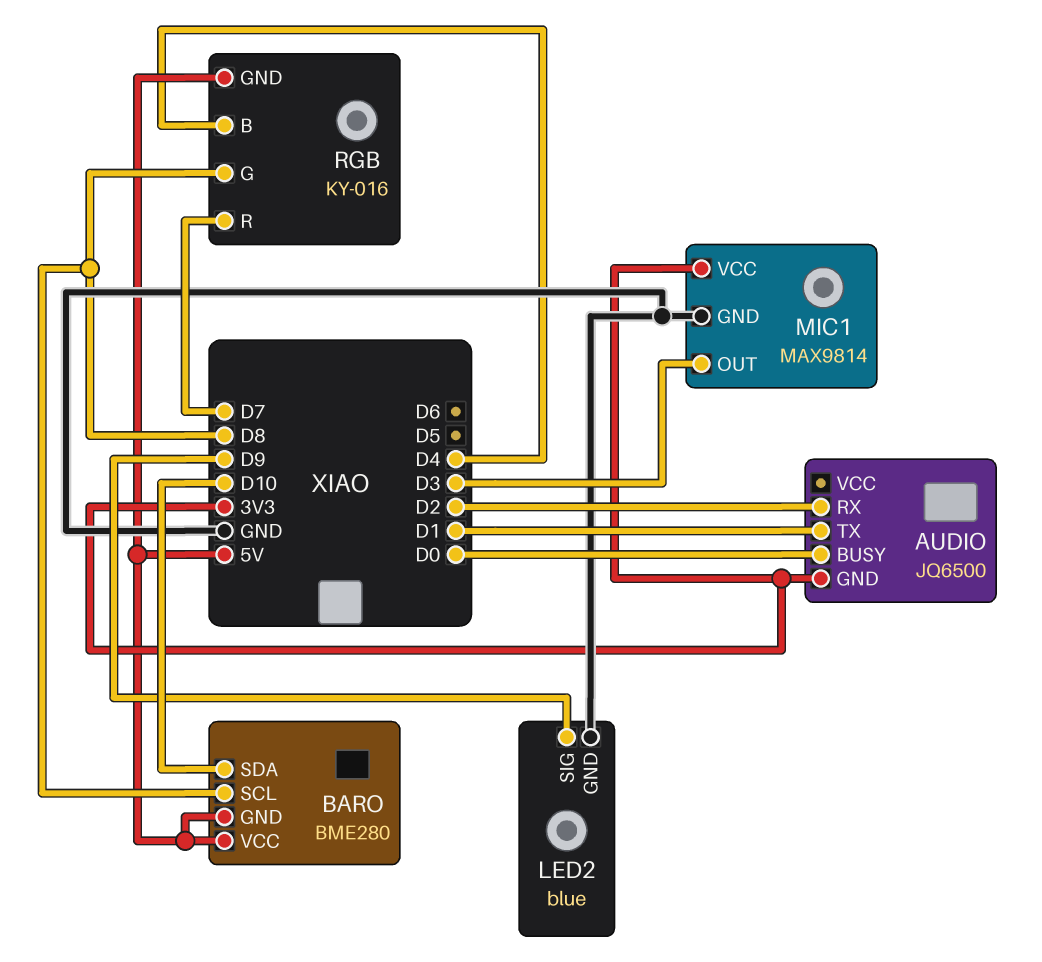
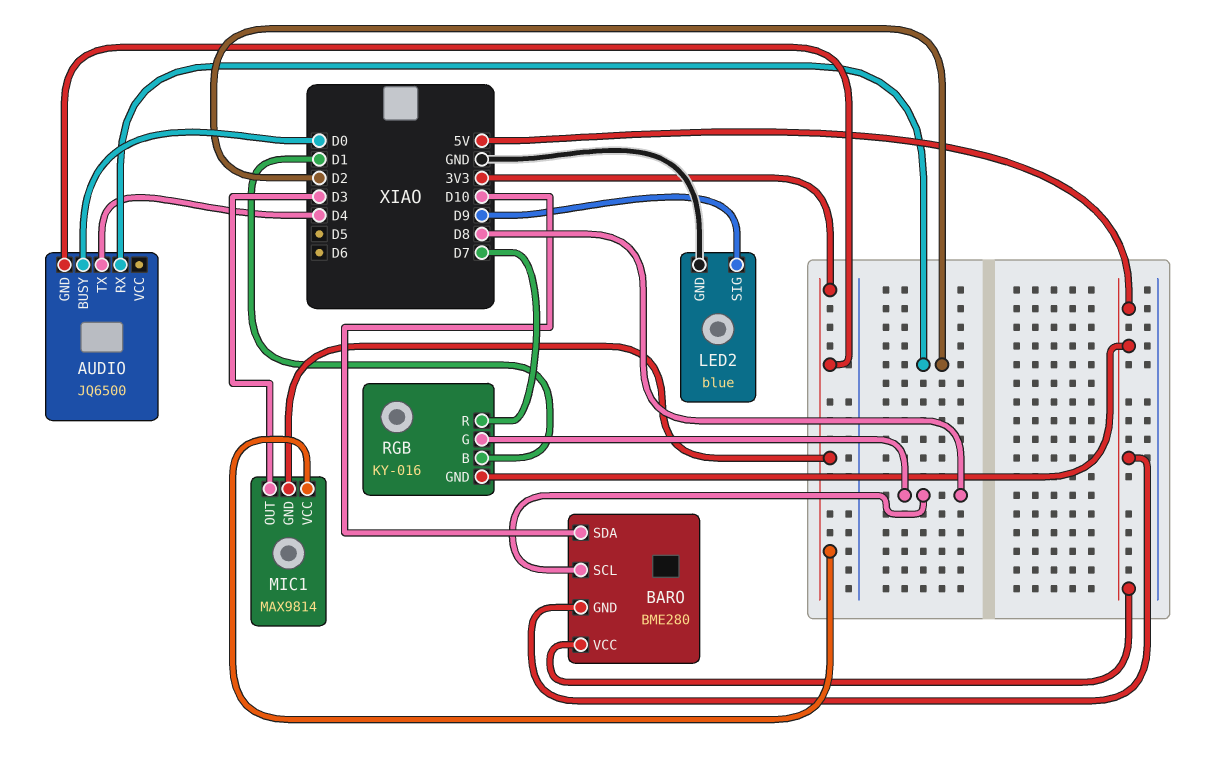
AUDIO pin TX: D1 -> D4
MIC1 pin GND: GND -> 3V3
RGB pin B: D4 -> D1

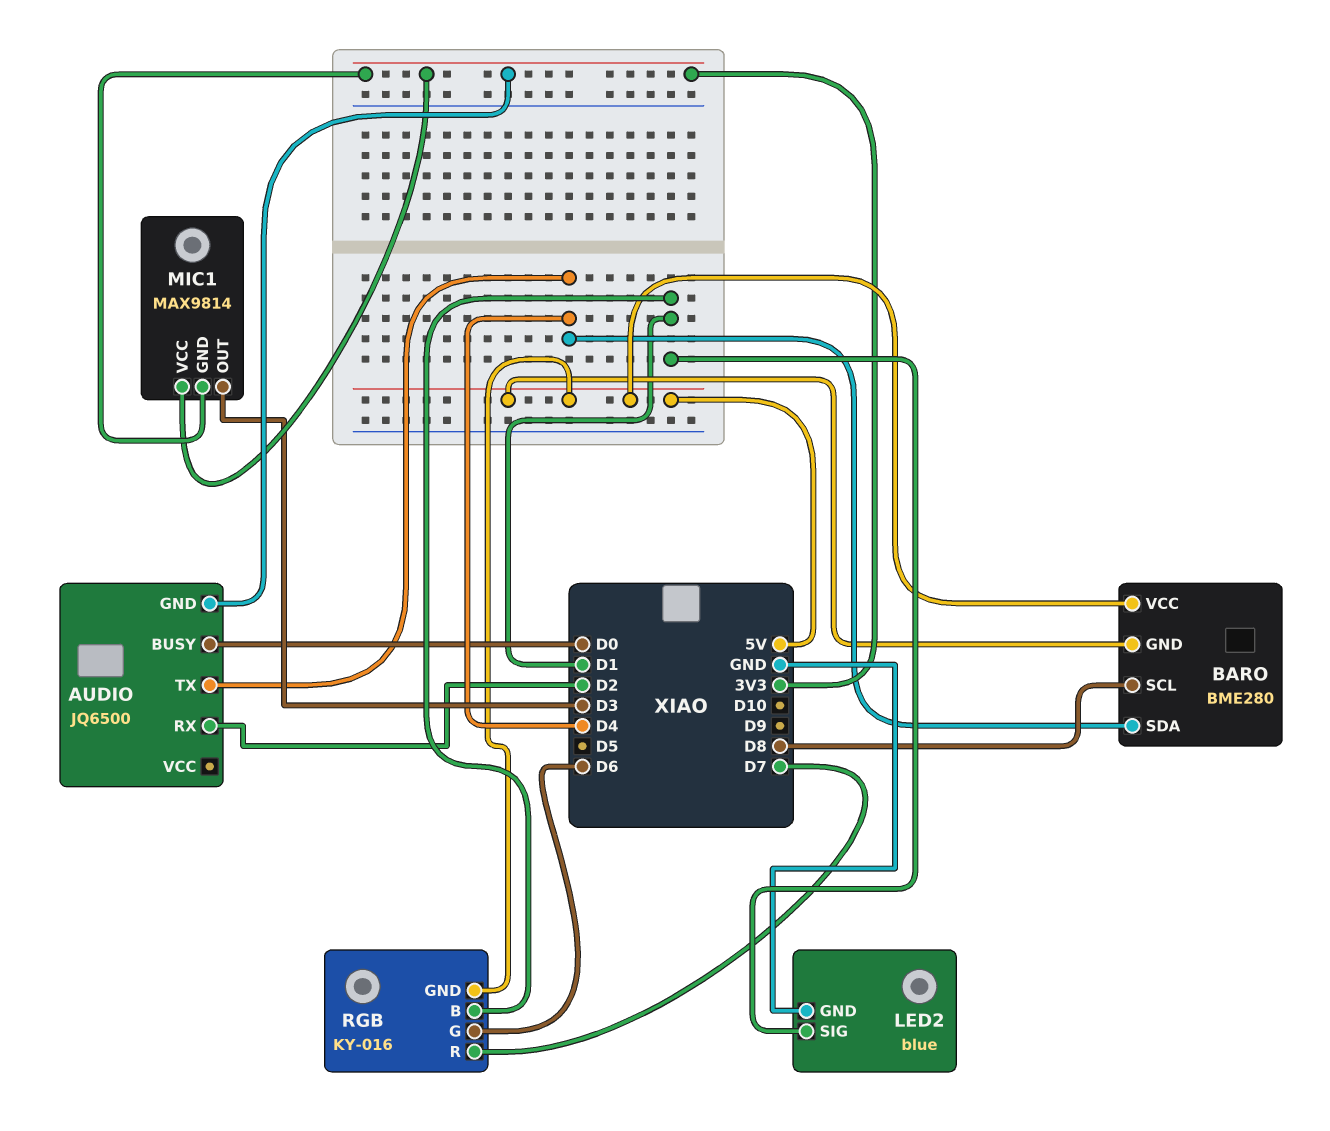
BARO pin SDA: D10 -> D4
LED2 pin SIG: D9 -> D1
RGB pin G: D8 -> D6

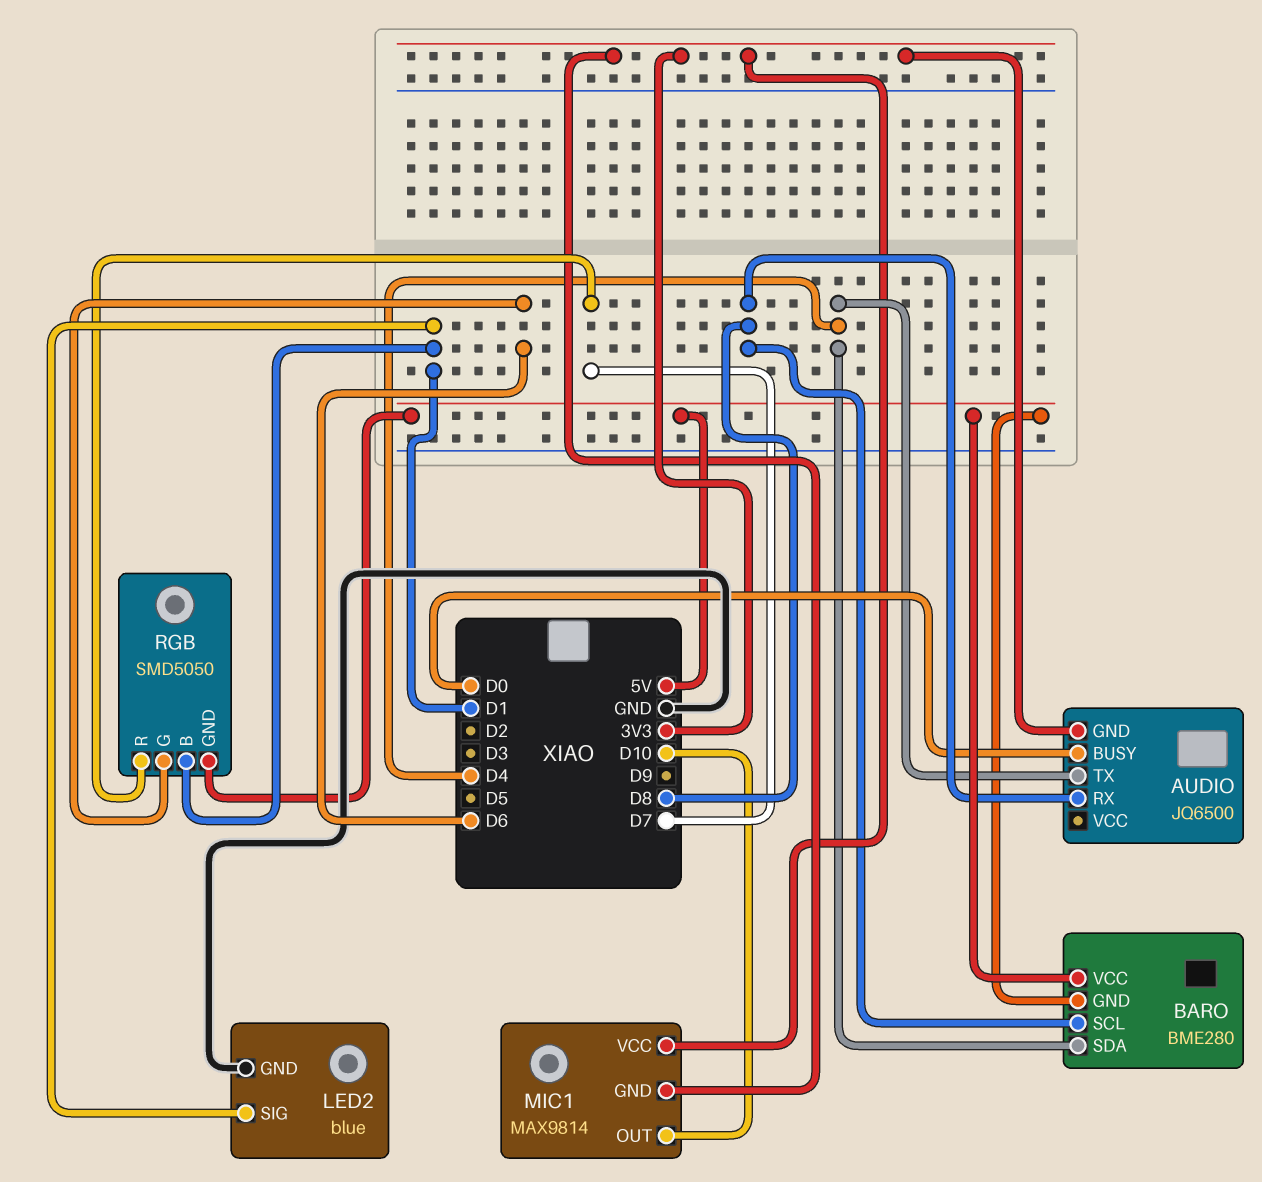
AUDIO pin RX: D2 -> D8
MIC1 pin OUT: D3 -> D10
RGB: KY-016 -> SMD5050

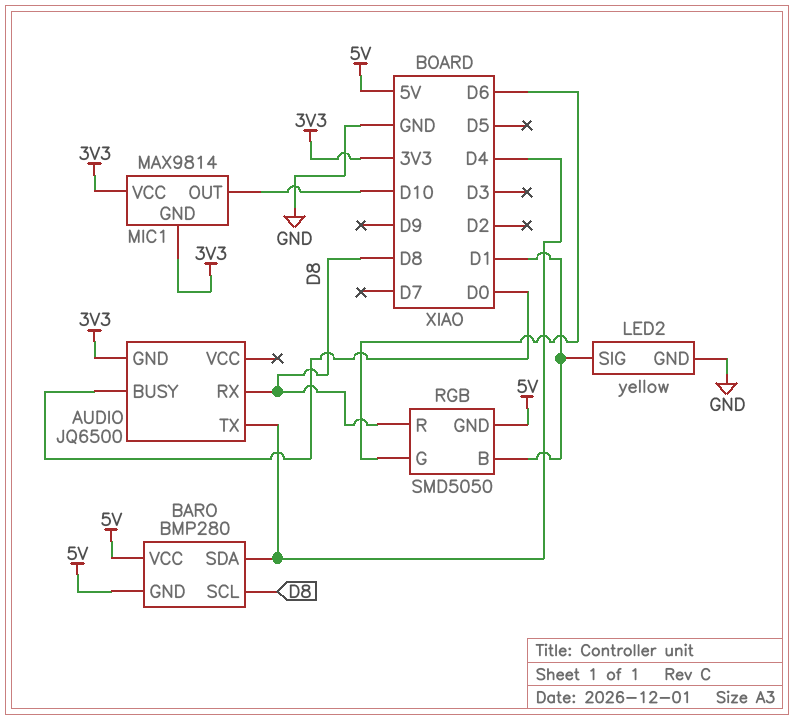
BARO: BME280 -> BMP280
LED2: blue -> yellow
RGB pin R: D7 -> D8

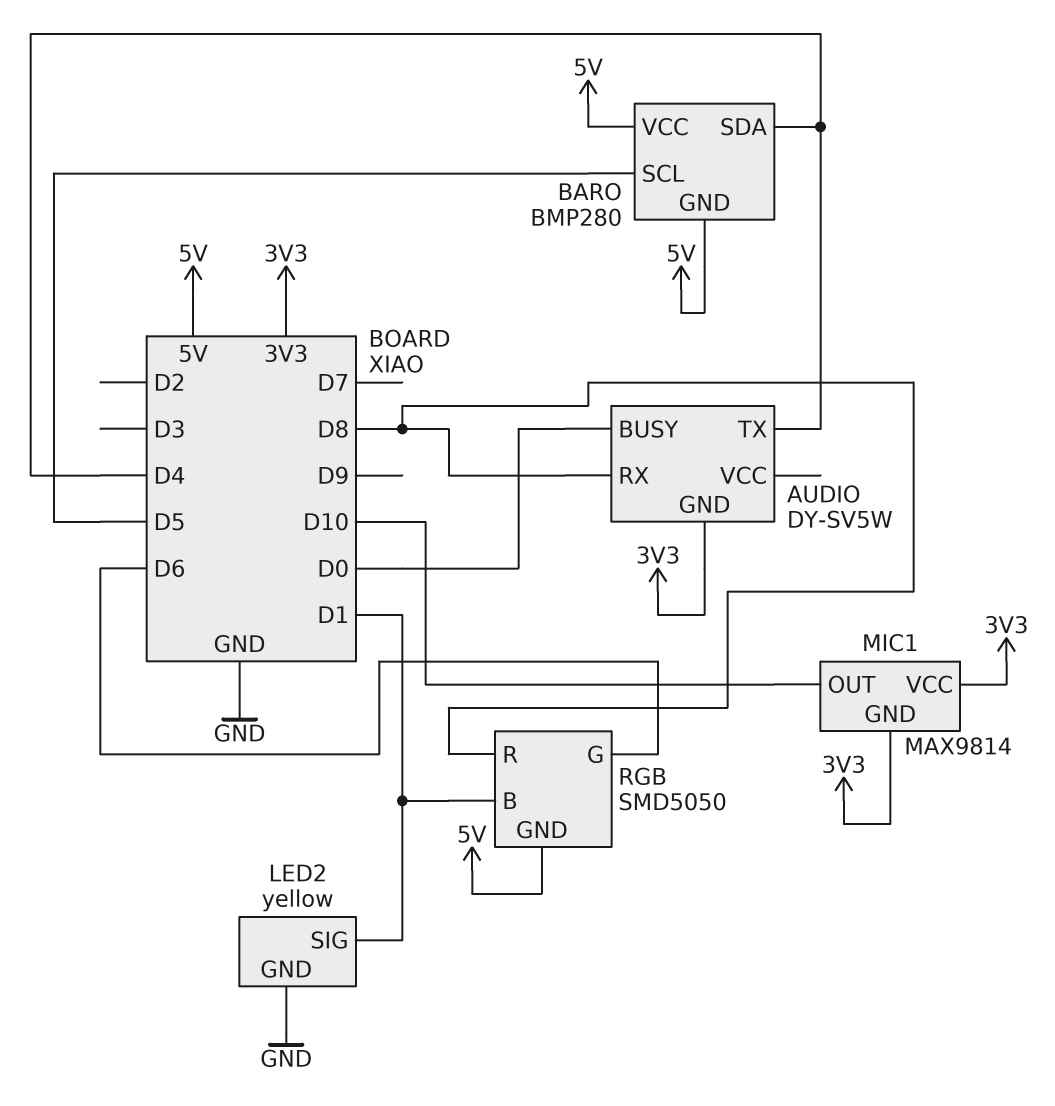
AUDIO: JQ6500 -> DY-SV5W
BARO pin SCL: D8 -> D5

